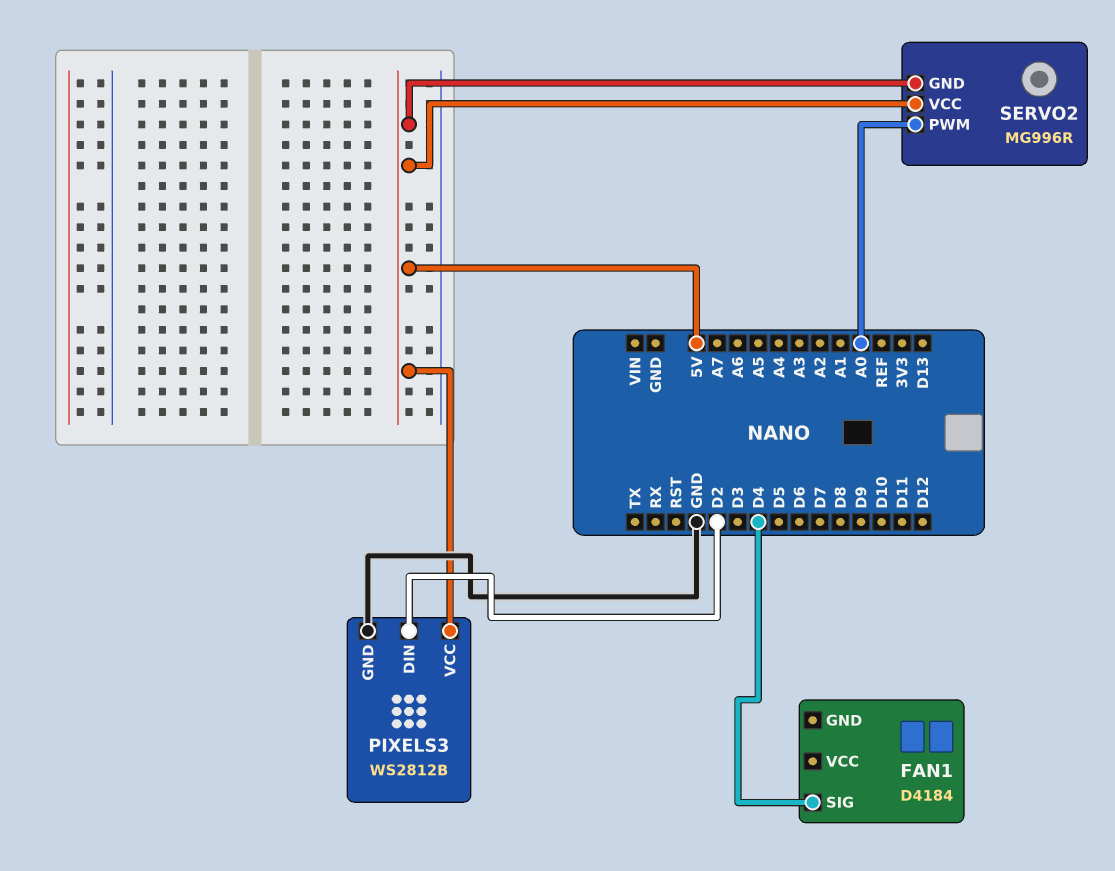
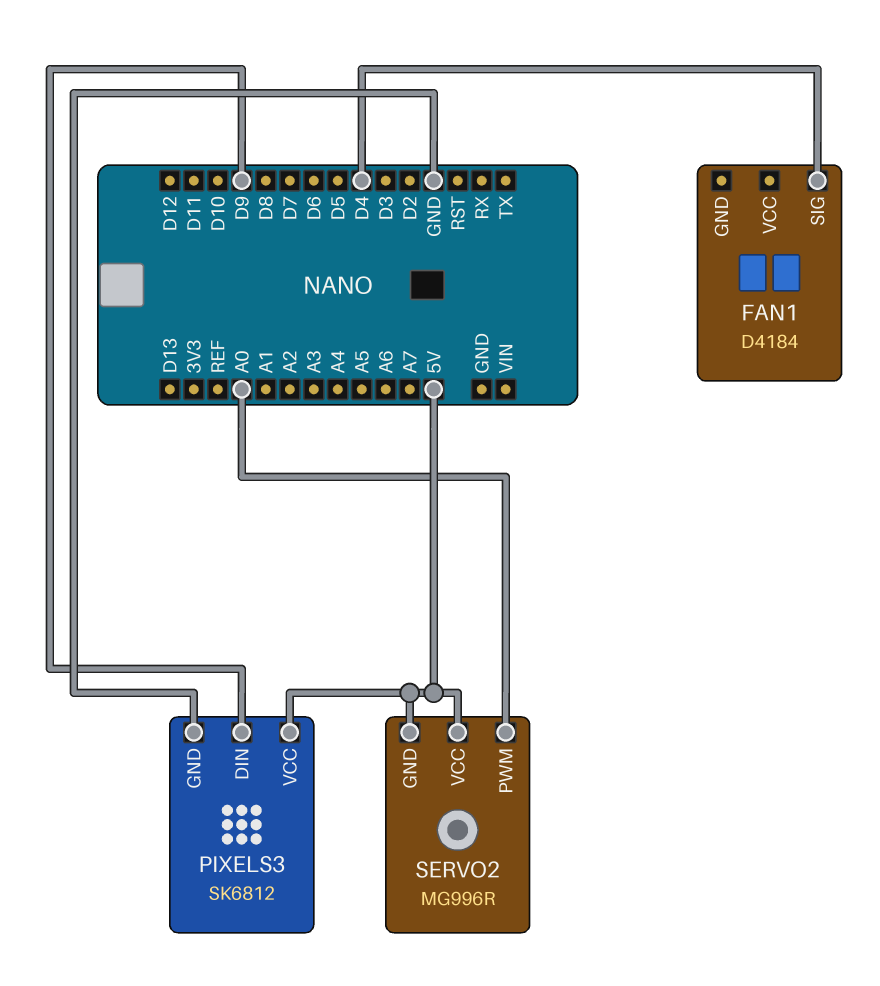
PIXELS3: WS2812B -> SK6812
PIXELS3 pin DIN: D2 -> D9

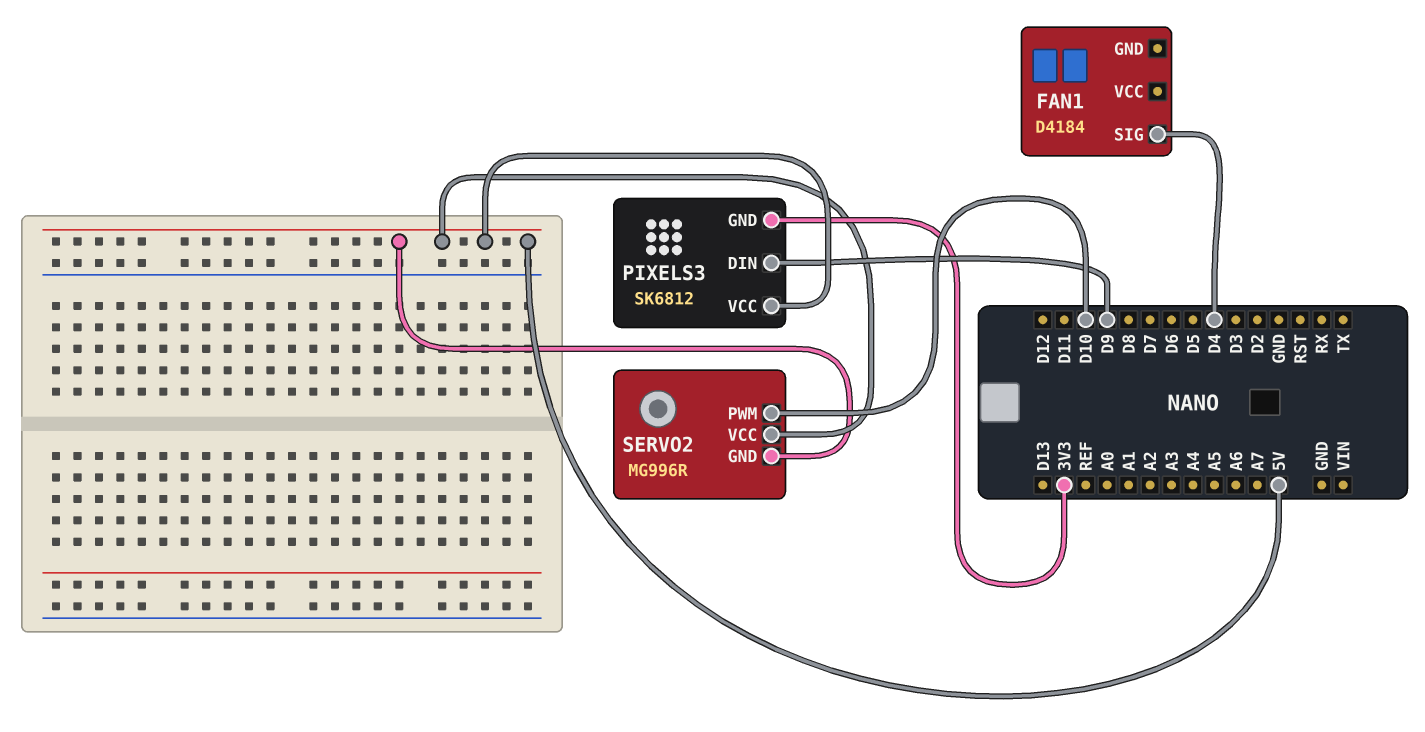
PIXELS3 pin GND: GND -> 3V3
SERVO2 pin PWM: A0 -> D10

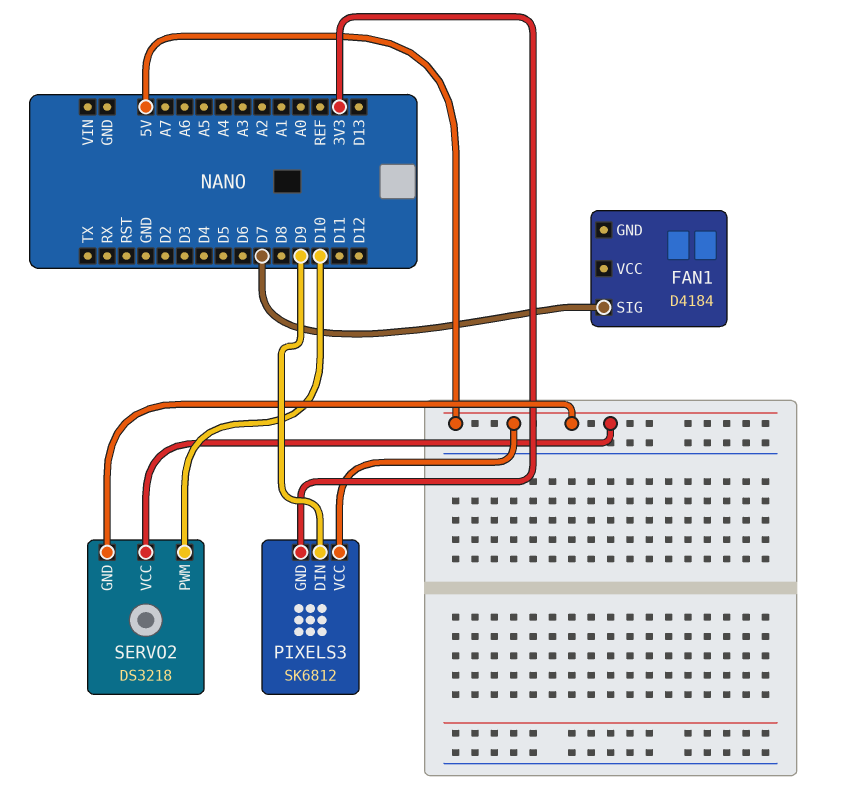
FAN1 pin SIG: D4 -> D7
SERVO2: MG996R -> DS3218

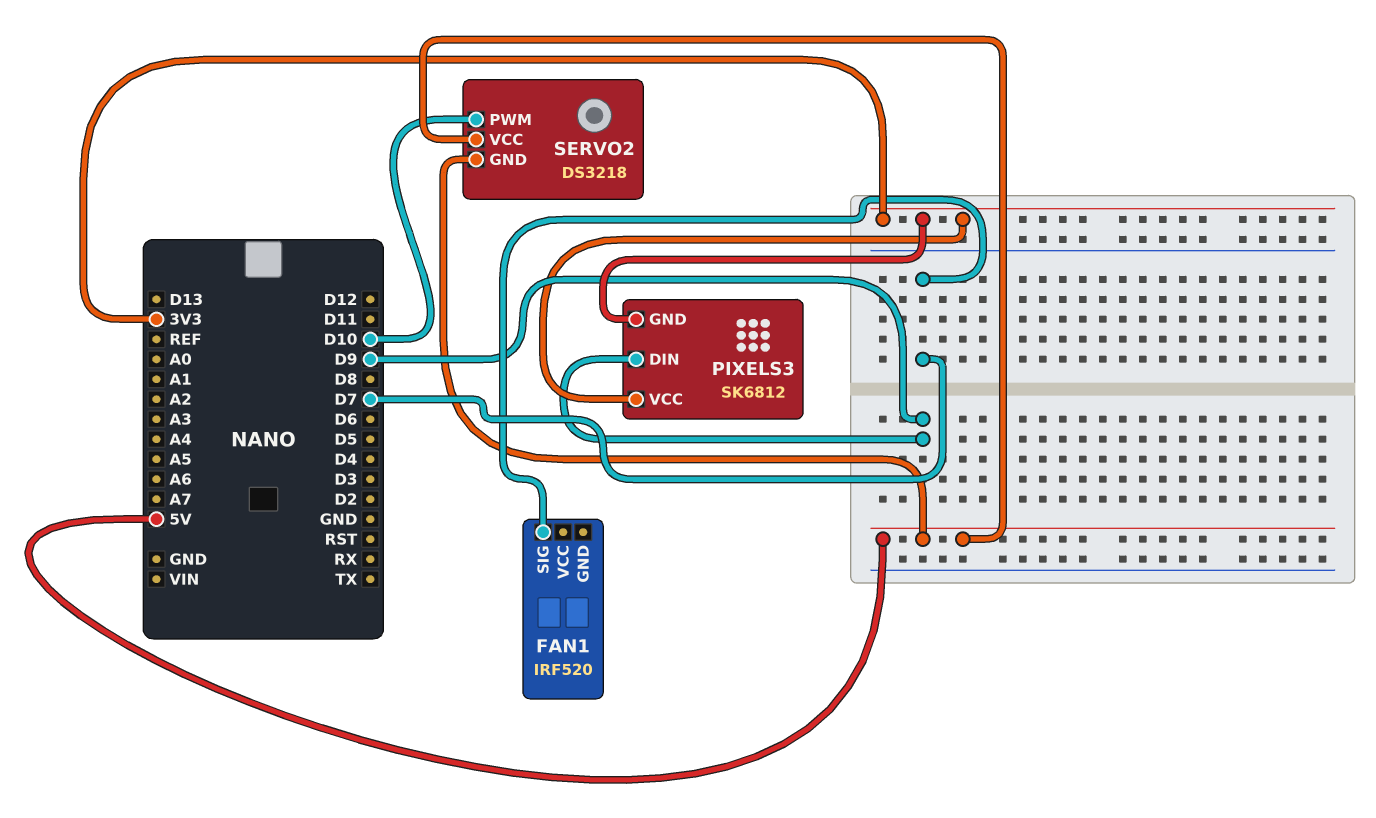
FAN1: D4184 -> IRF520
PIXELS3 pin VCC: 5V -> 3V3

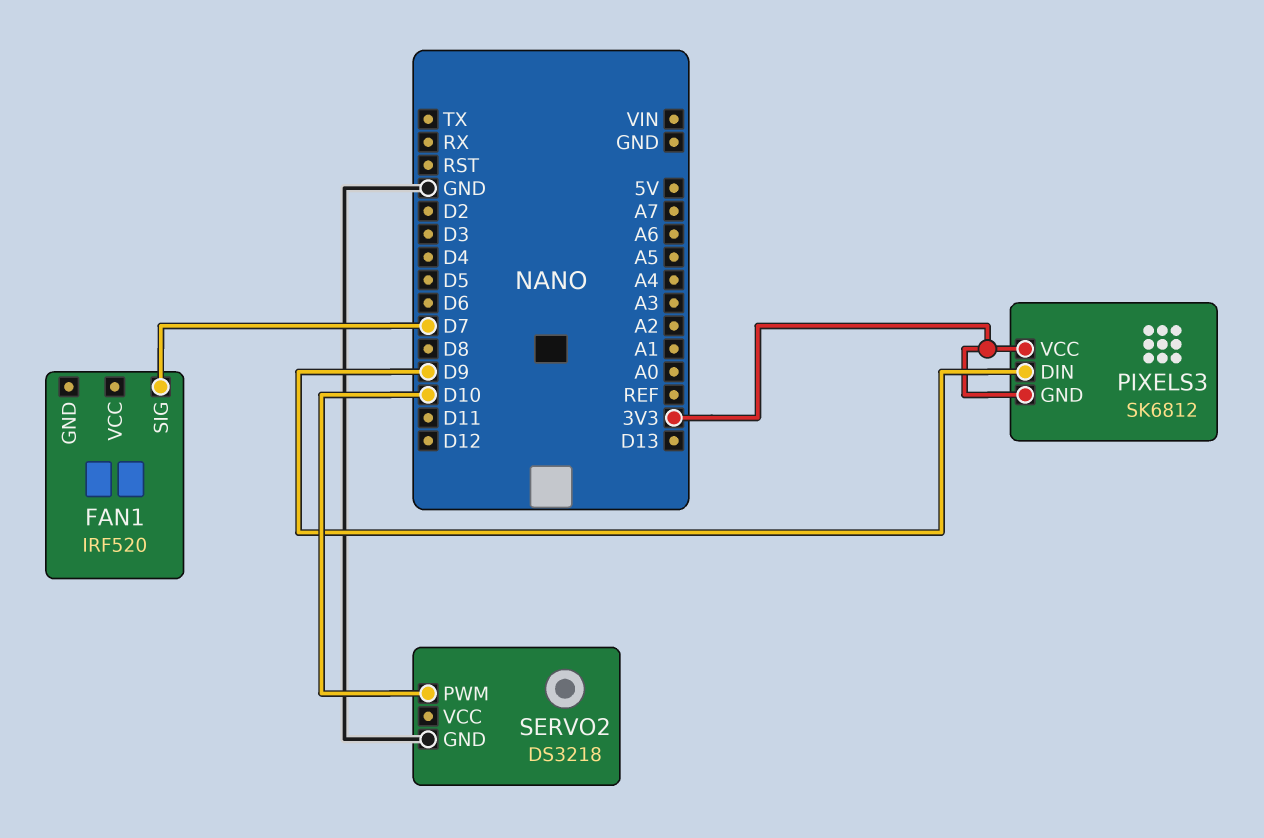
SERVO2 pin GND: 5V -> GND
SERVO2 pin VCC: 5V -> none

